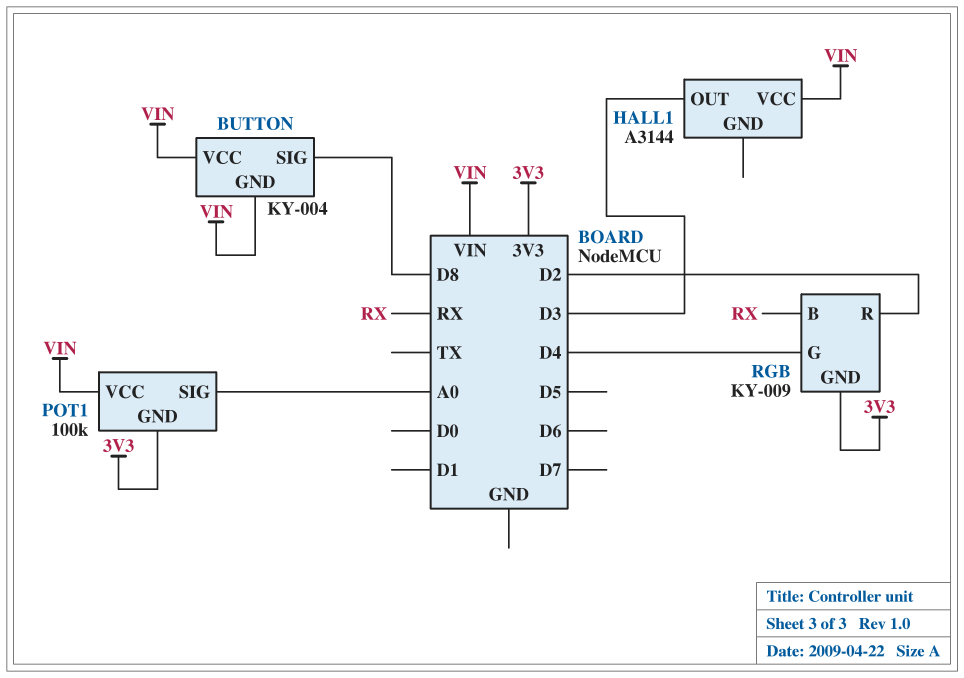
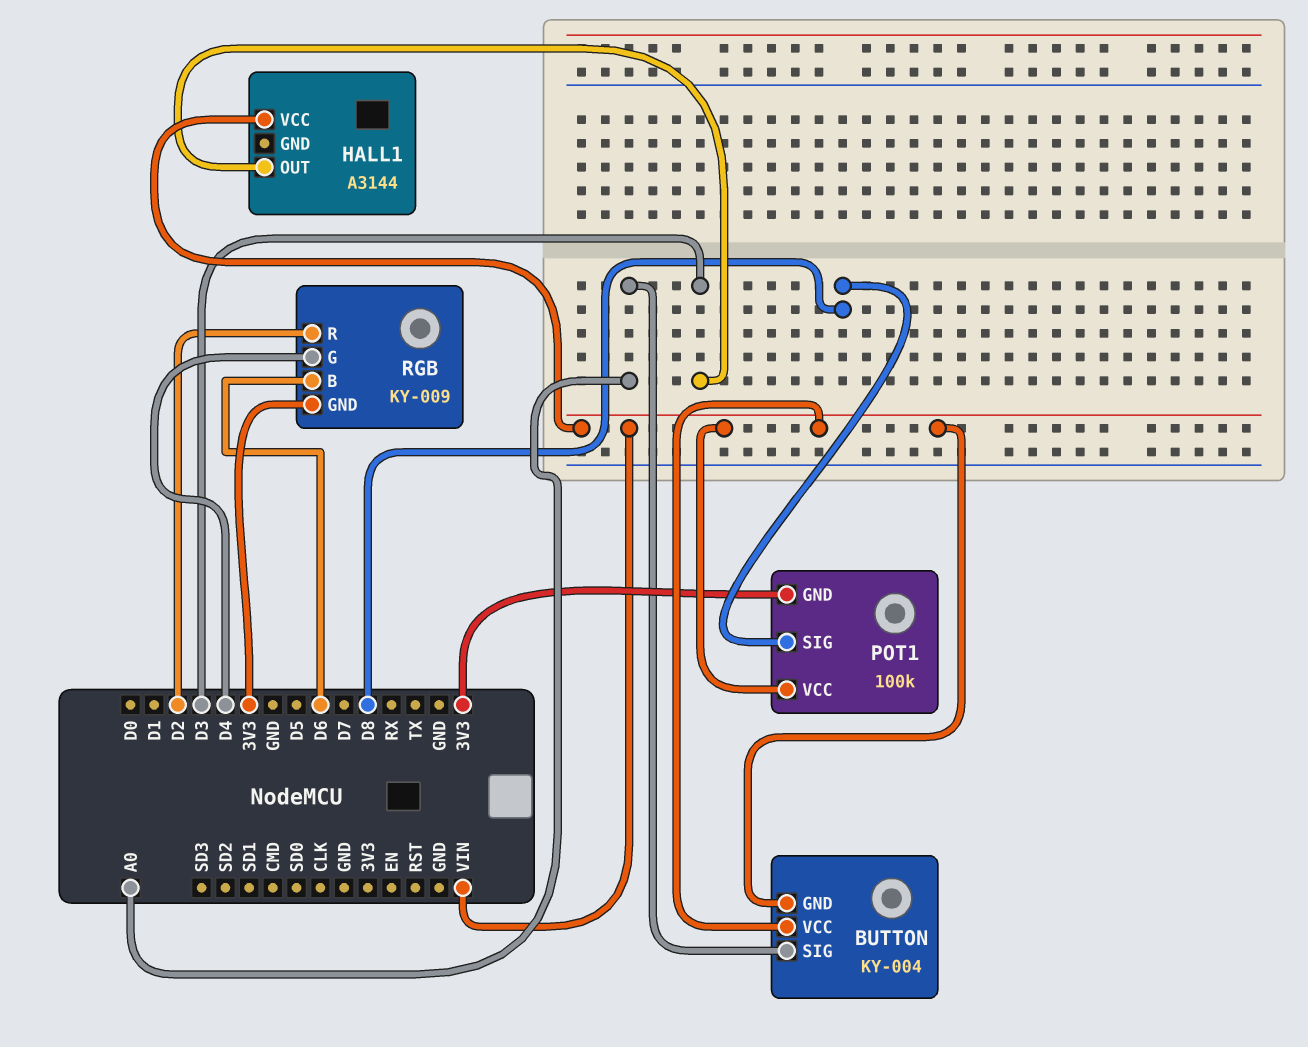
BUTTON pin SIG: D8 -> A0
POT1 pin SIG: A0 -> D8
RGB pin B: RX -> D6

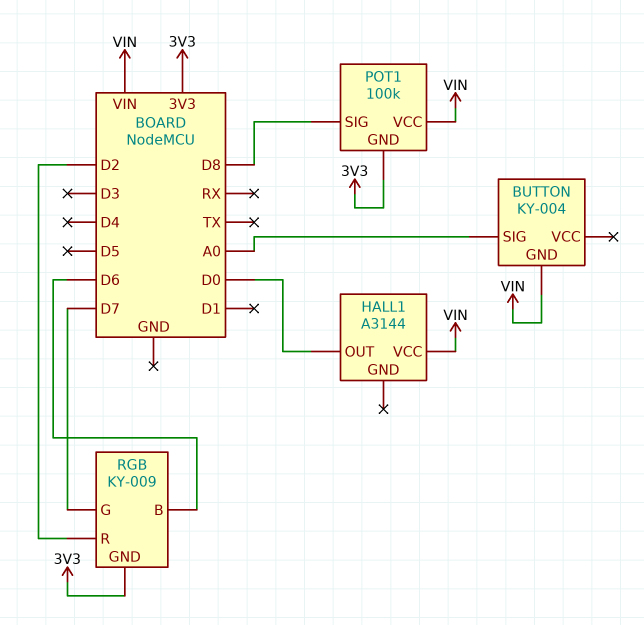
BUTTON pin VCC: VIN -> none
HALL1 pin OUT: D3 -> D0
RGB pin G: D4 -> D7

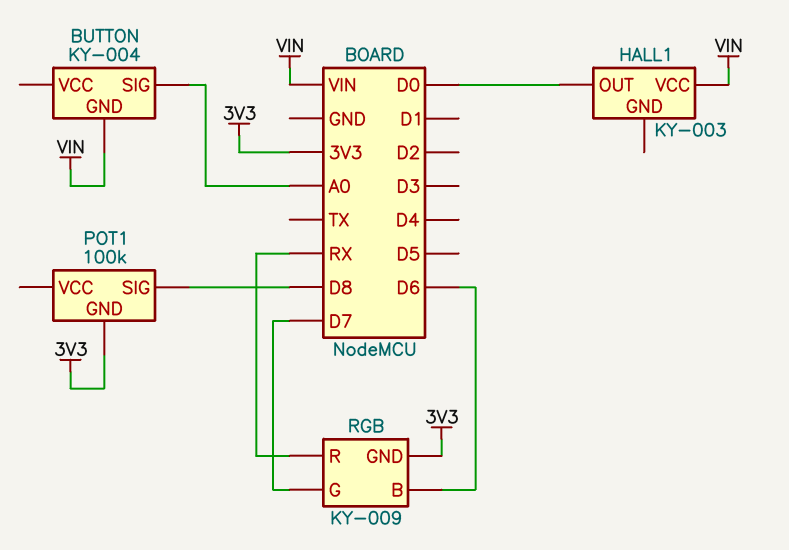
HALL1: A3144 -> KY-003
POT1 pin VCC: VIN -> none
RGB pin R: D2 -> RX

